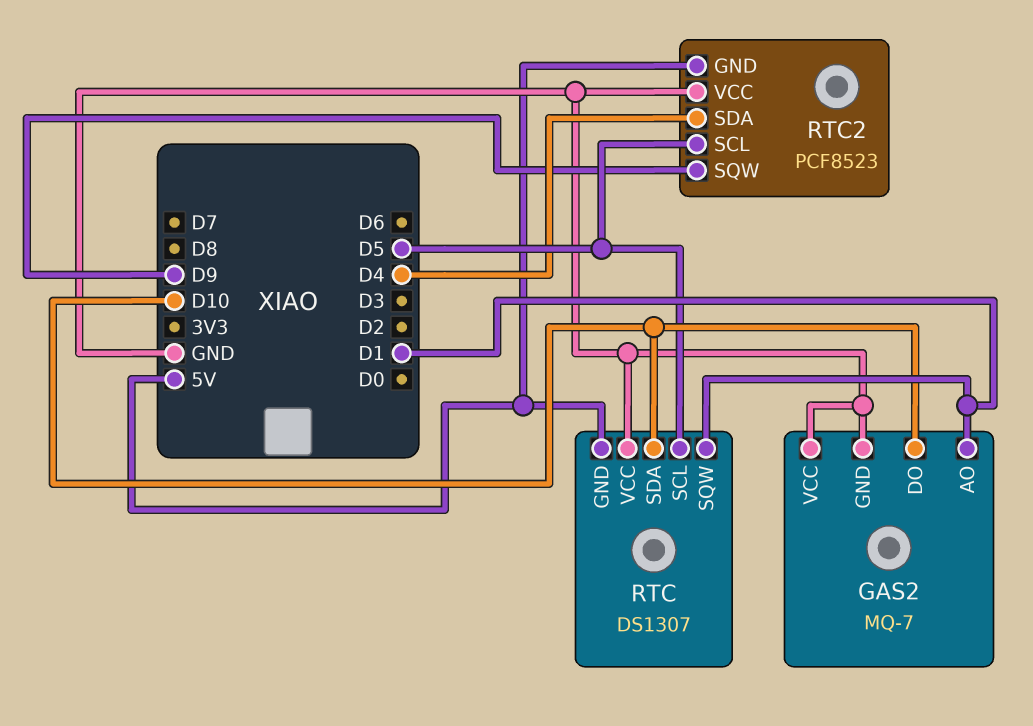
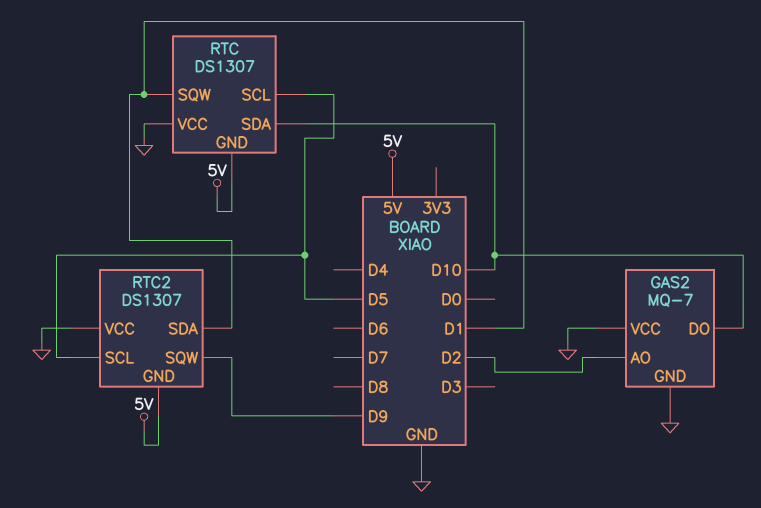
GAS2 pin AO: D1 -> D2
RTC2: PCF8523 -> DS1307
RTC2 pin SDA: D4 -> D1

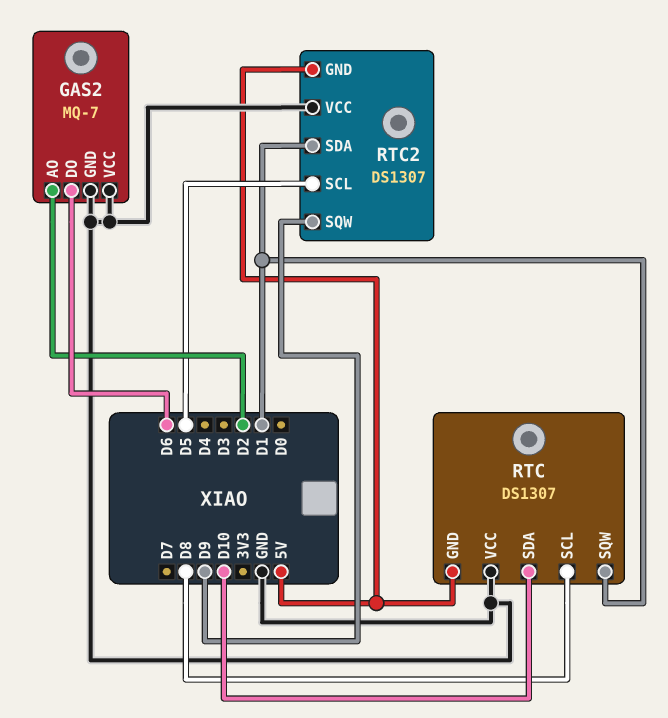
GAS2 pin DO: D10 -> D6
RTC pin SCL: D5 -> D8

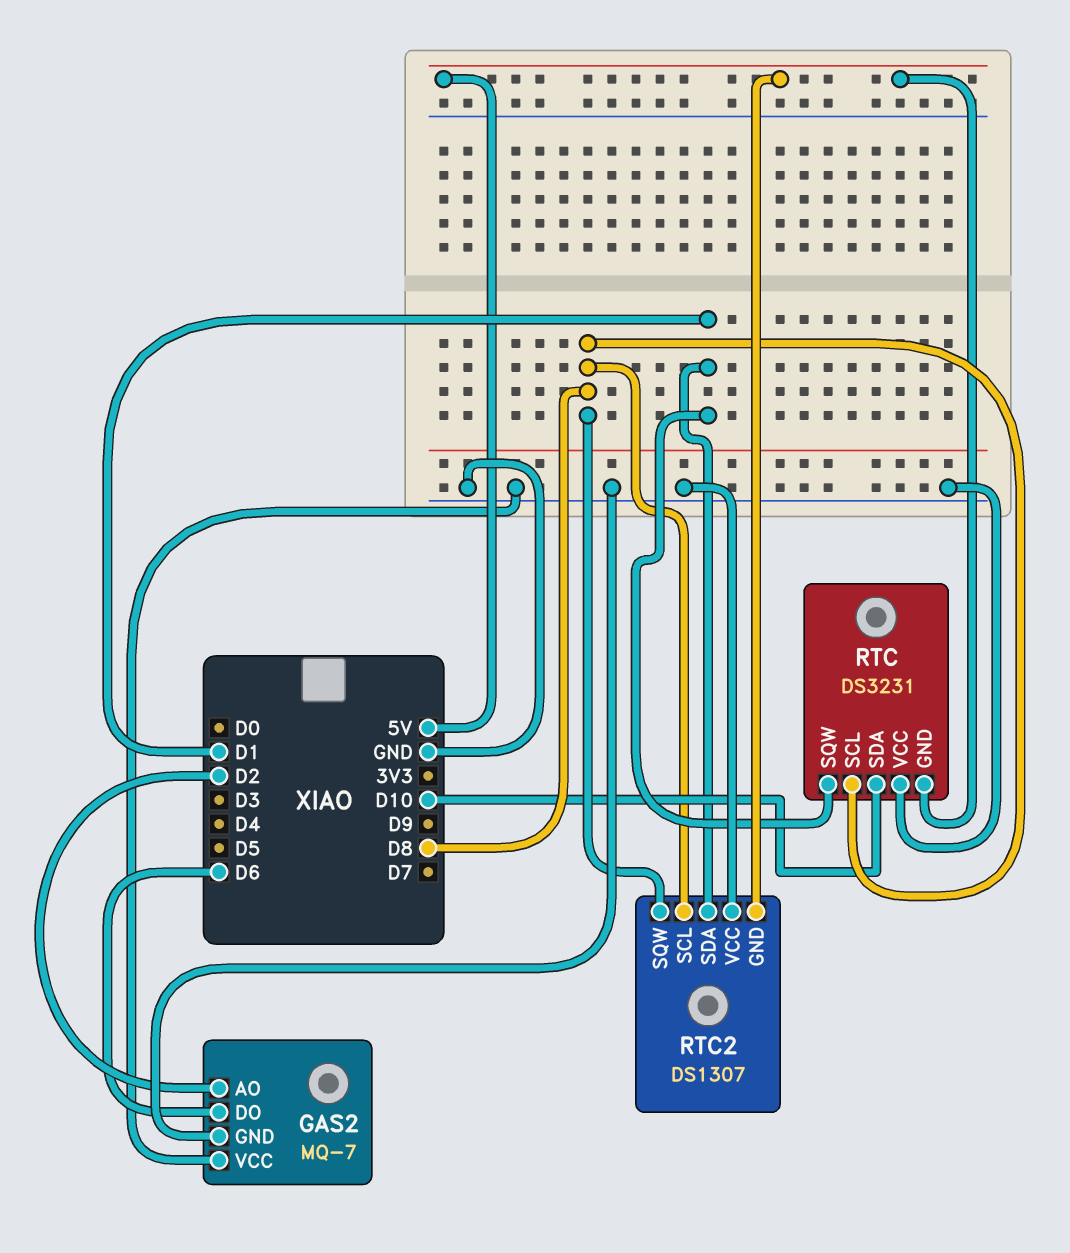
RTC: DS1307 -> DS3231
RTC2 pin SCL: D5 -> D8
RTC2 pin SQW: D9 -> D8

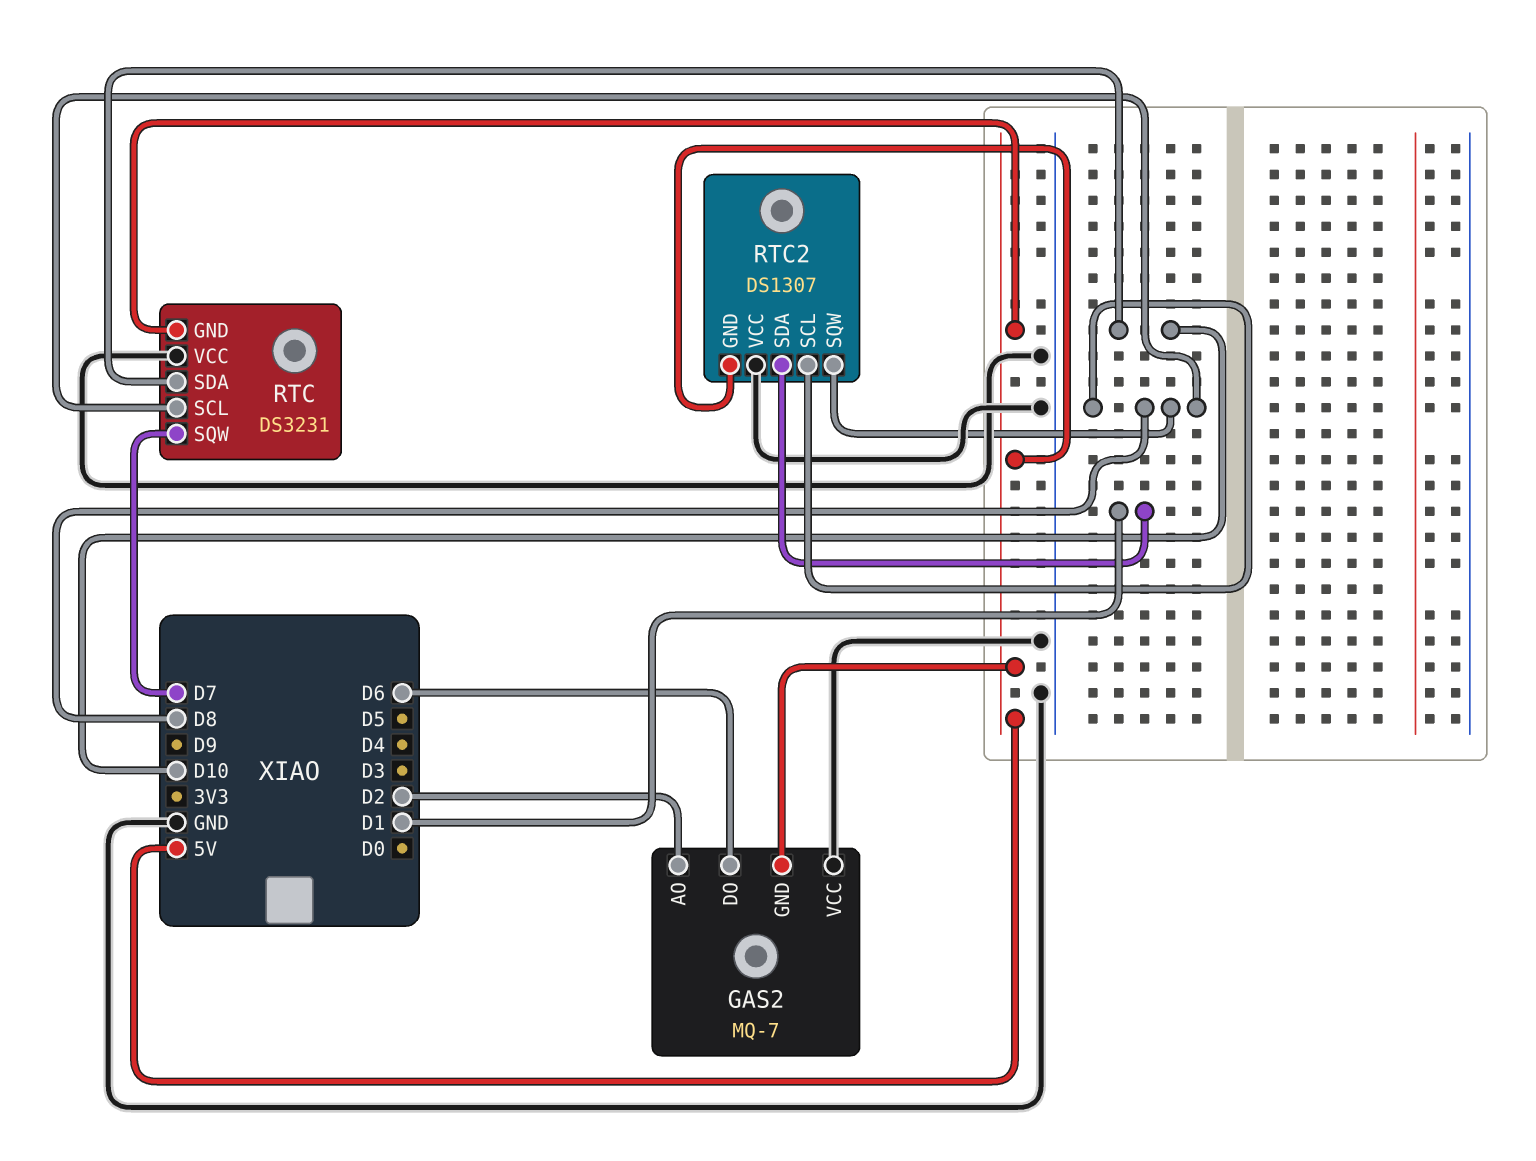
GAS2 pin GND: GND -> 5V
RTC pin SQW: D1 -> D7

